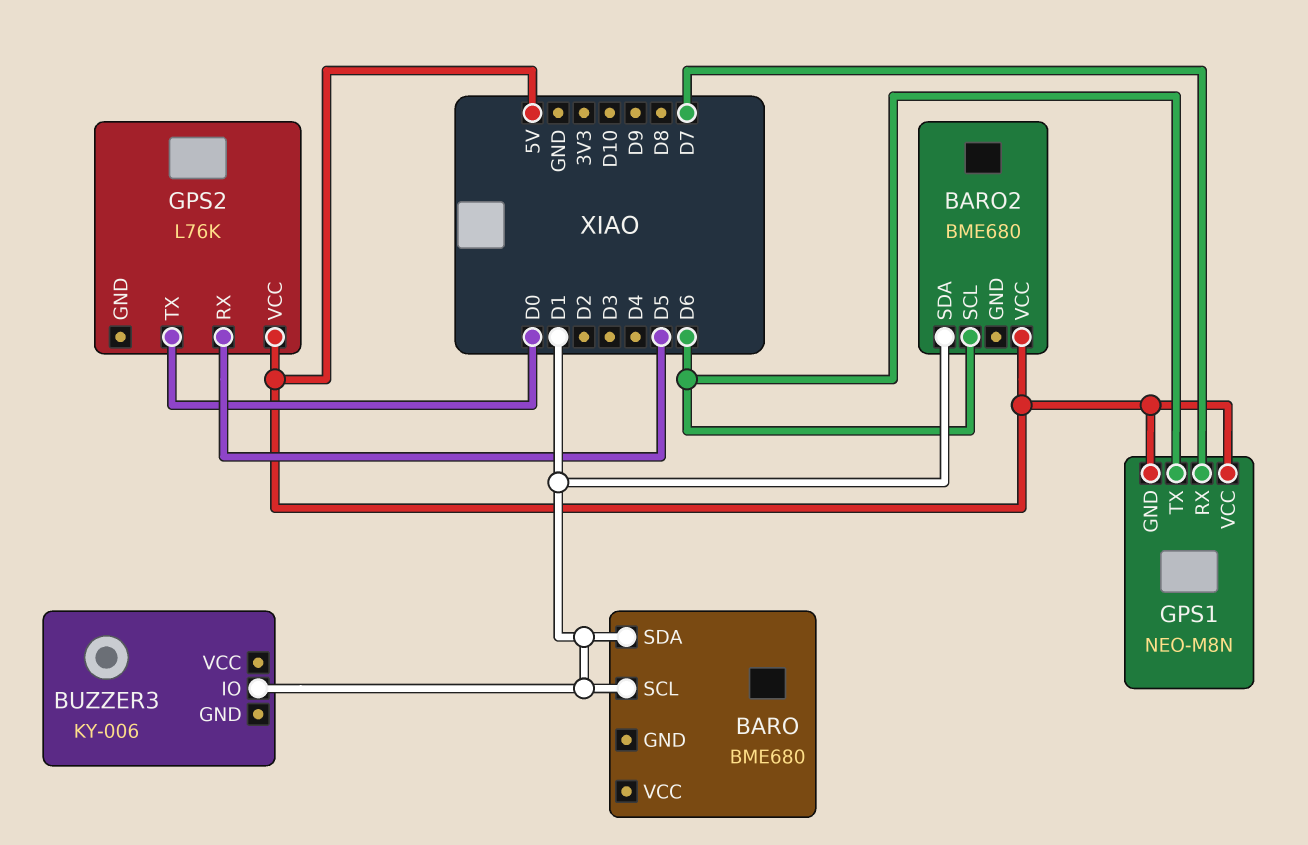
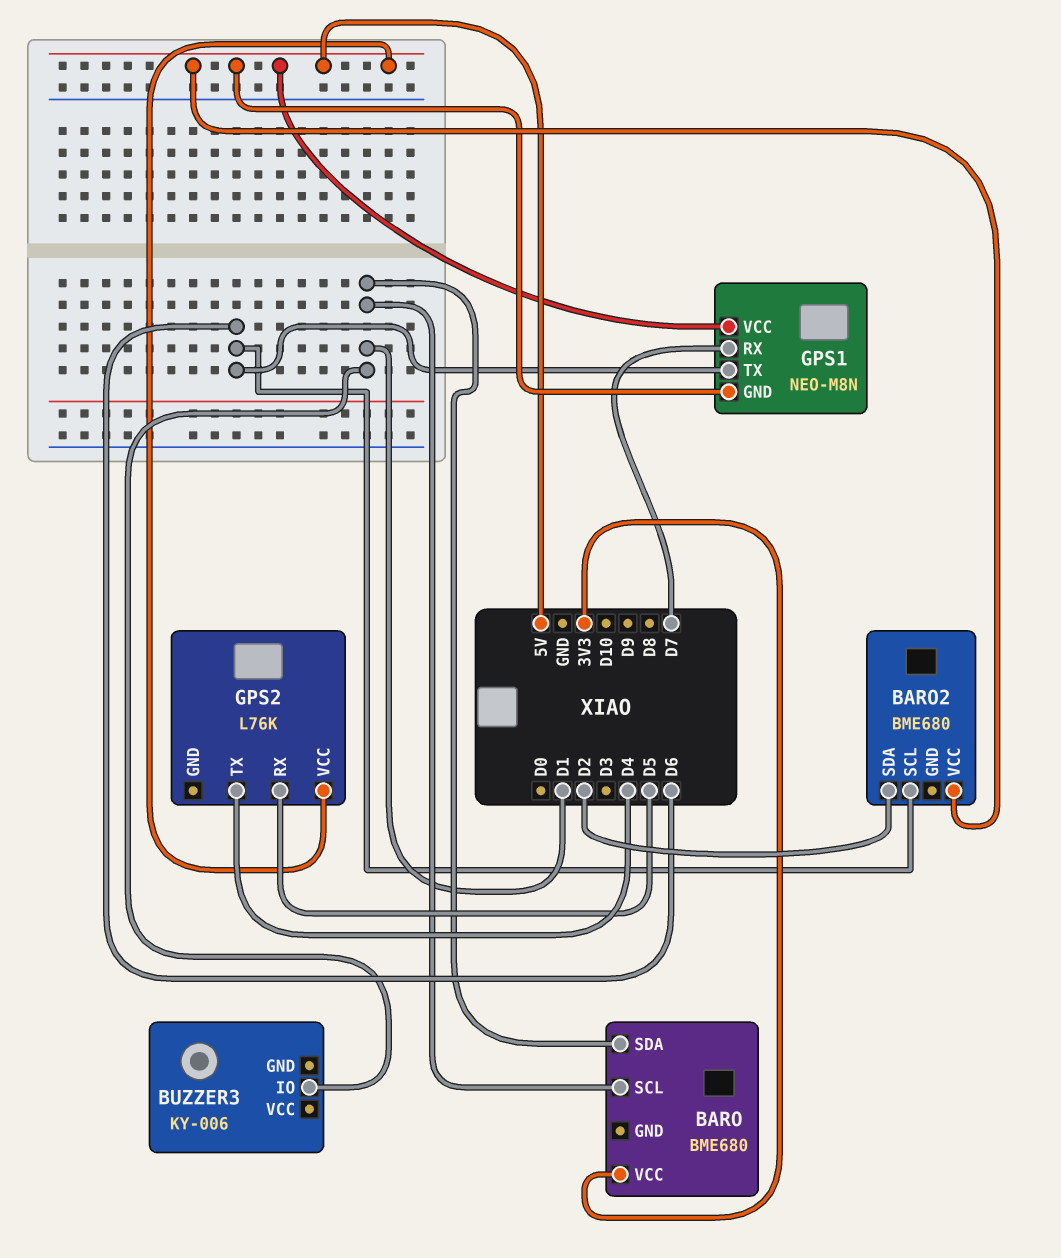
BARO pin VCC: none -> 3V3
BARO2 pin SDA: D1 -> D2
GPS2 pin TX: D0 -> D4

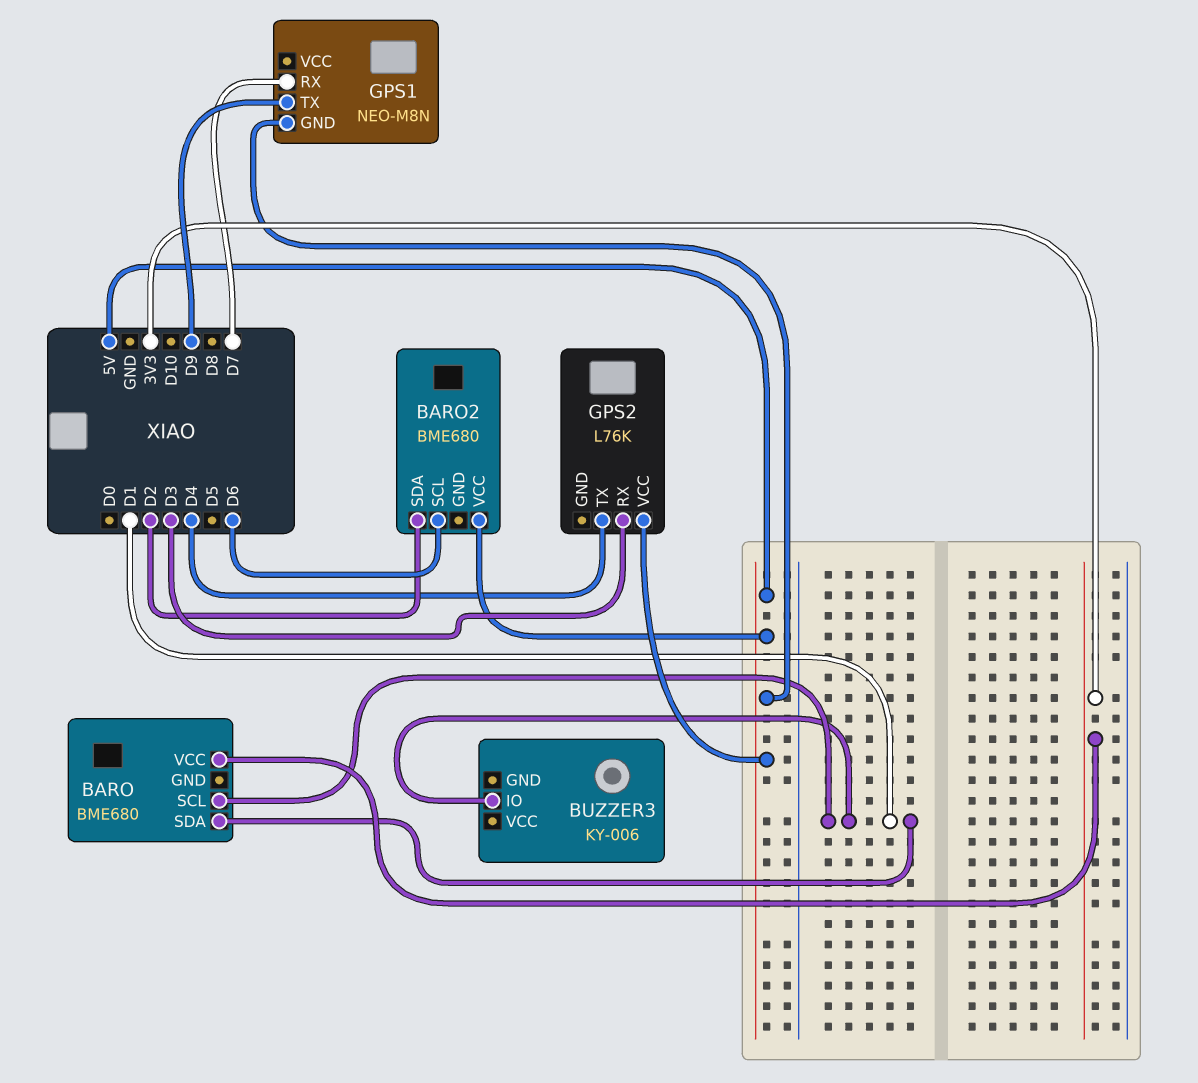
GPS1 pin TX: D6 -> D9
GPS1 pin VCC: 5V -> none
GPS2 pin RX: D5 -> D3

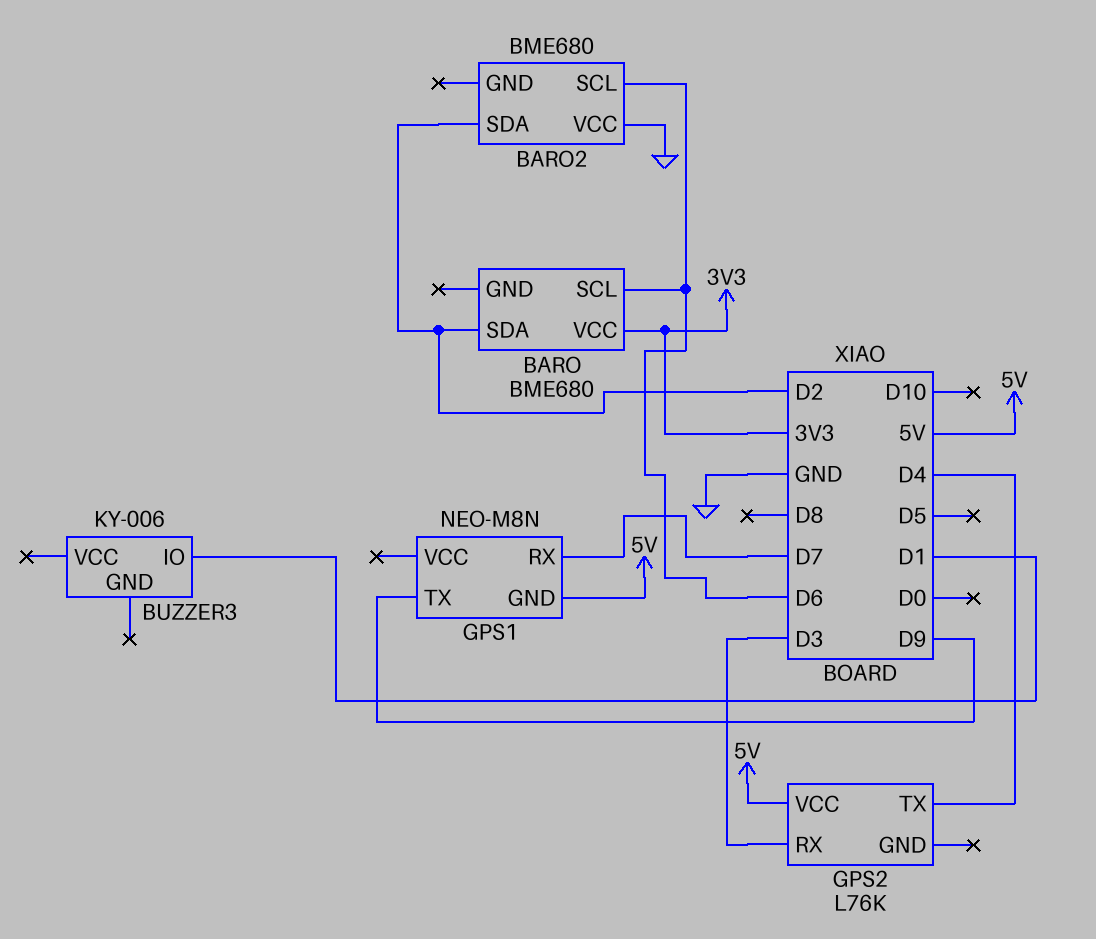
BARO pin SCL: D1 -> D6
BARO pin SDA: D1 -> D2
BARO2 pin VCC: 5V -> GND

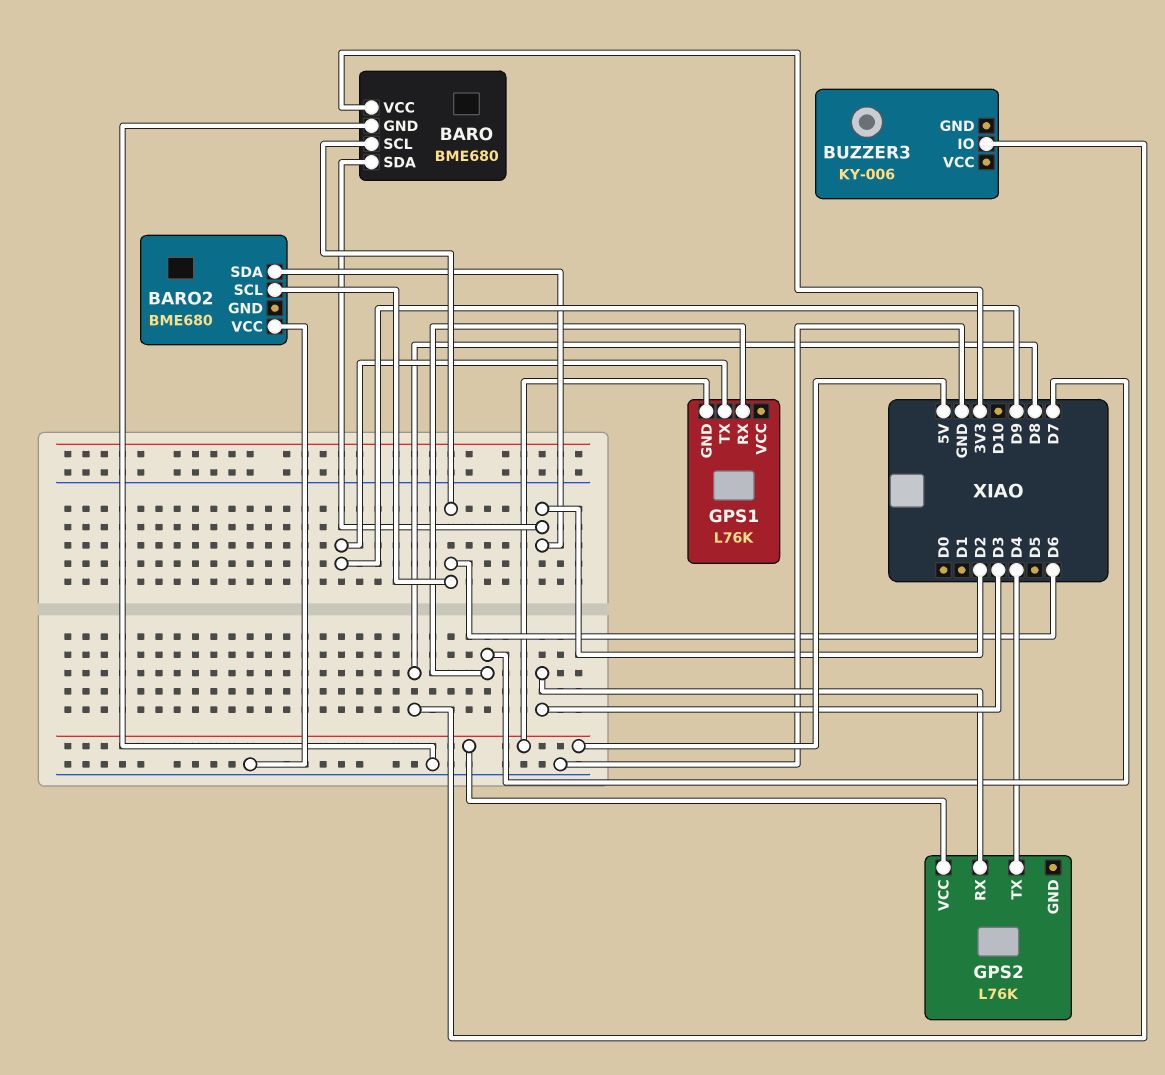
BARO pin GND: none -> GND
BUZZER3 pin IO: D1 -> D8
GPS1: NEO-M8N -> L76K

